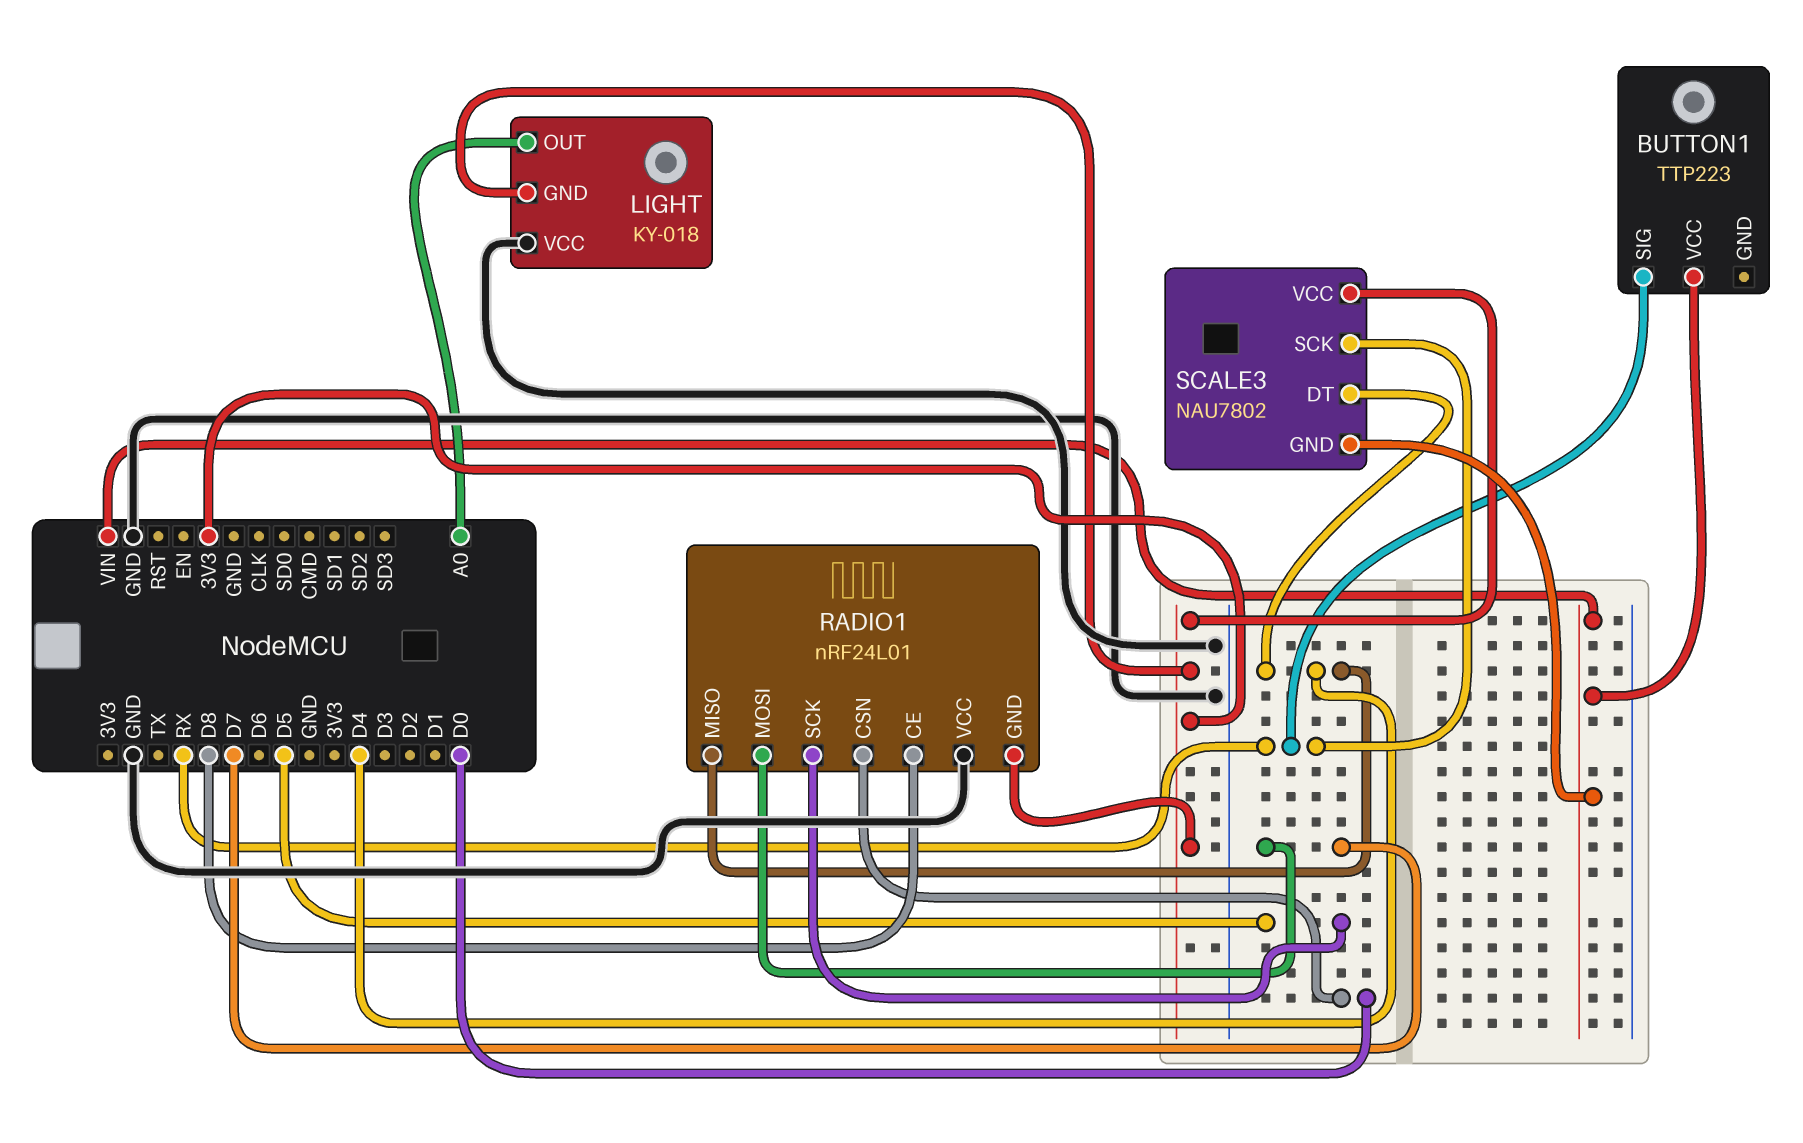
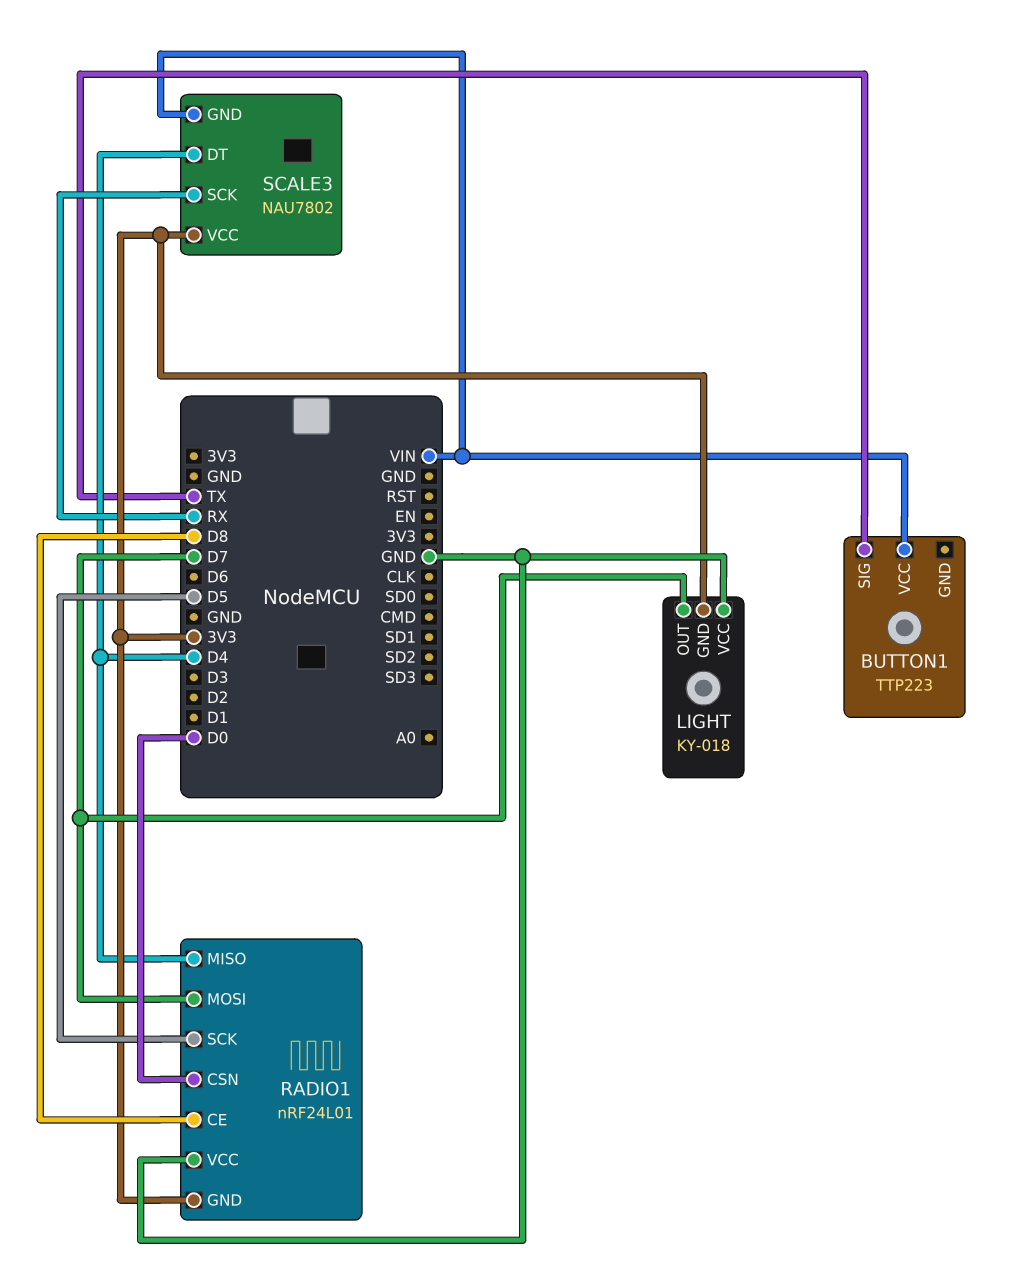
BUTTON1 pin SIG: RX -> TX
LIGHT pin OUT: A0 -> D7

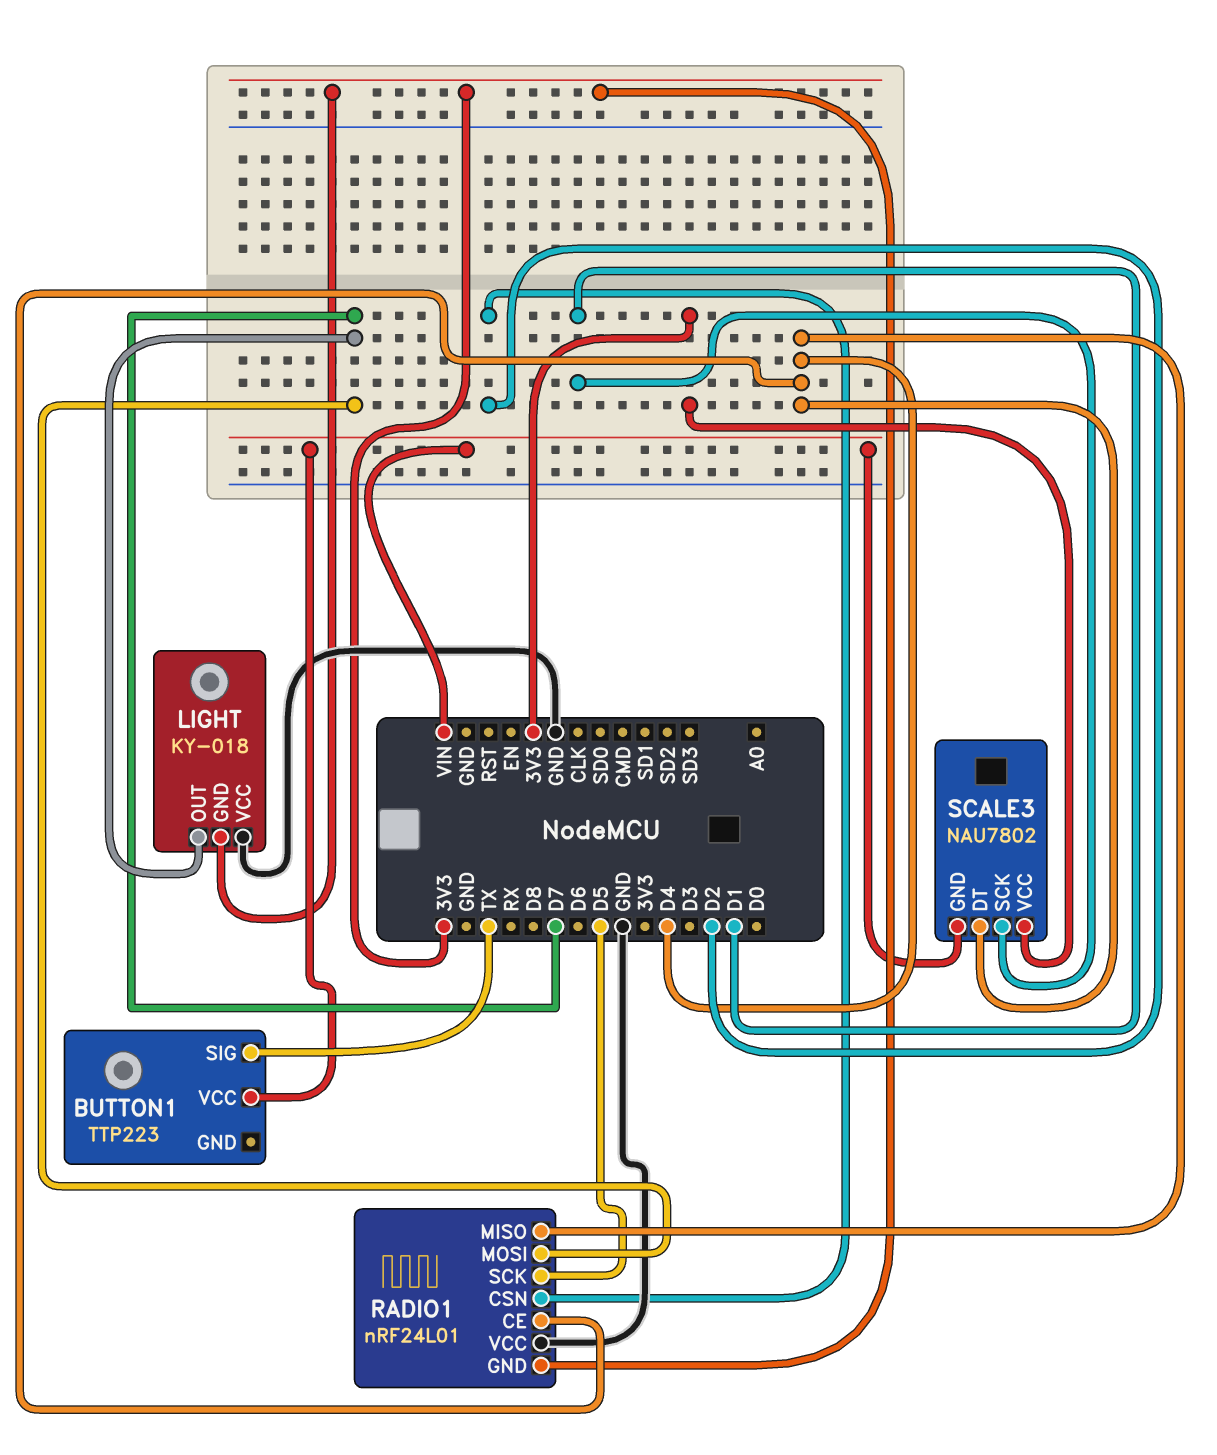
RADIO1 pin CE: D8 -> D4
RADIO1 pin CSN: D0 -> D2
SCALE3 pin SCK: RX -> D1

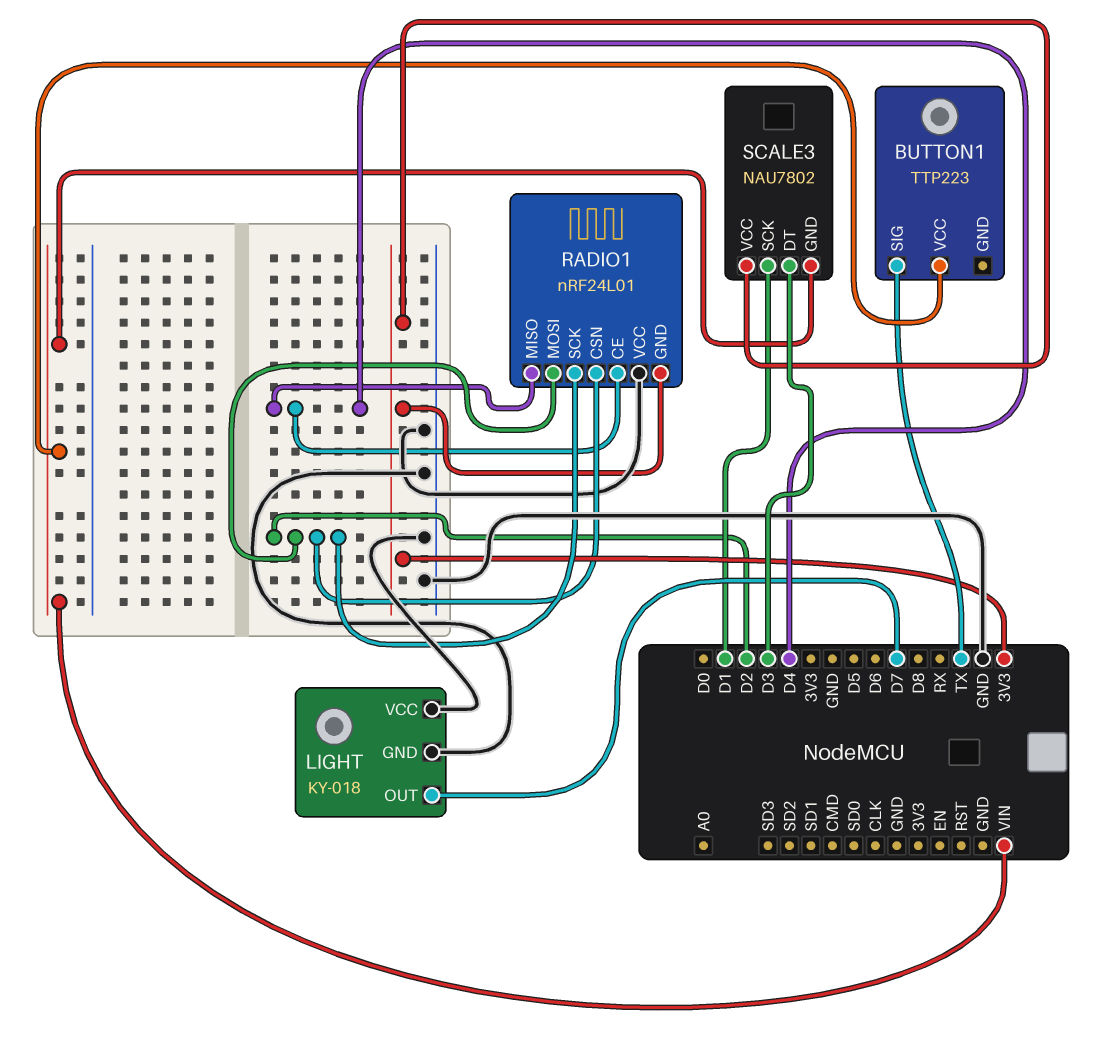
LIGHT pin GND: 3V3 -> GND
RADIO1 pin MOSI: D7 -> D2
RADIO1 pin SCK: D5 -> D2
SCALE3 pin DT: D4 -> D3

